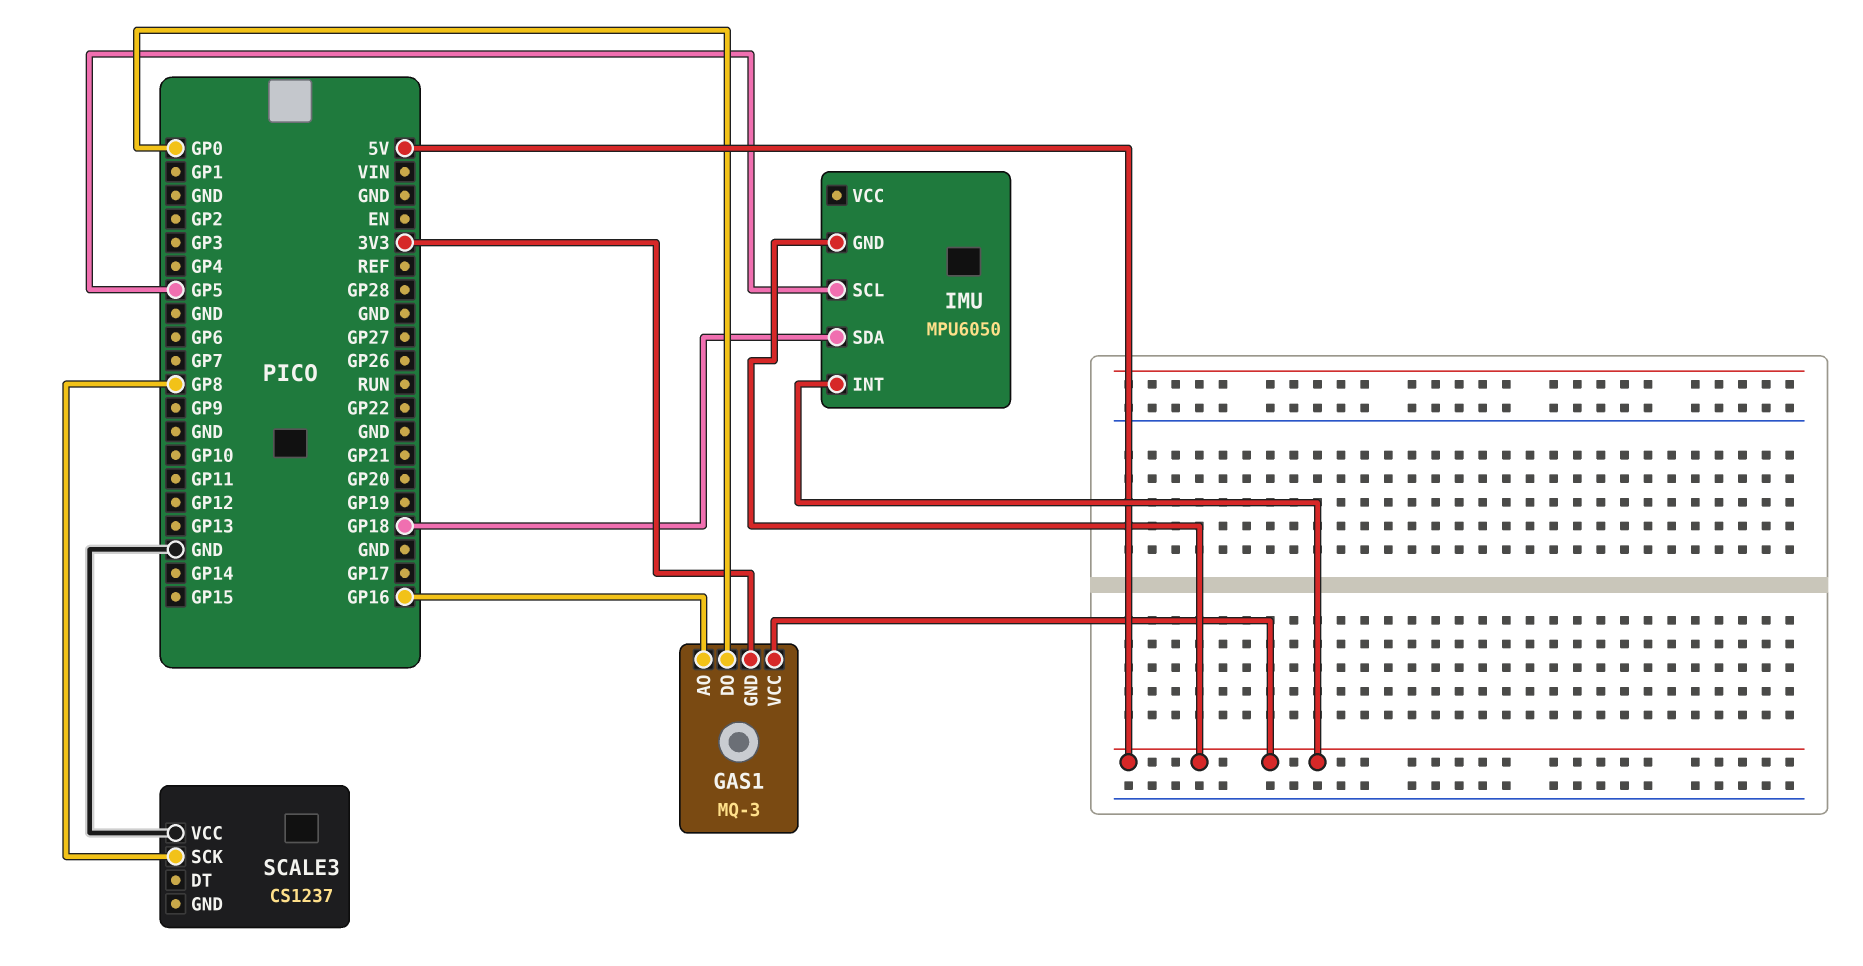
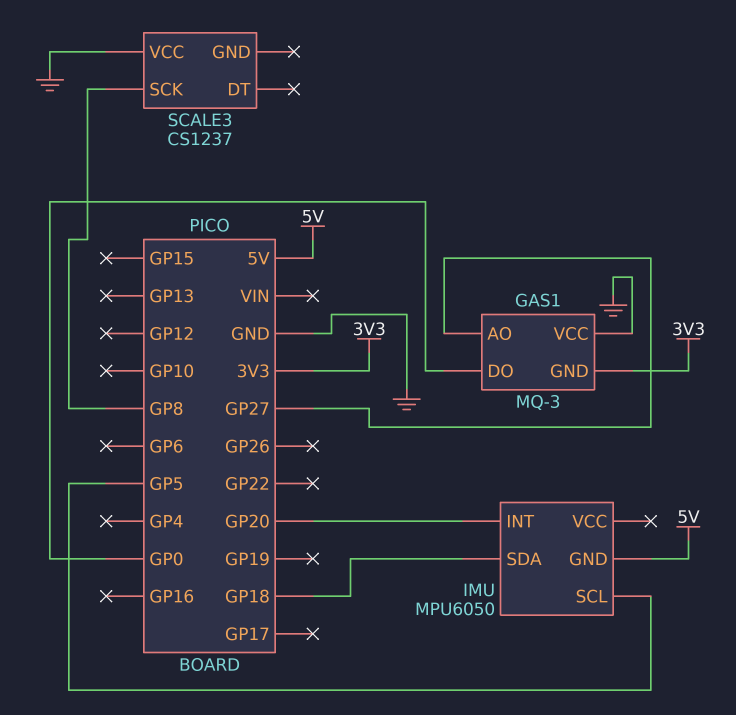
GAS1 pin AO: GP16 -> GP27
GAS1 pin VCC: 5V -> GND
IMU pin INT: 5V -> GP20

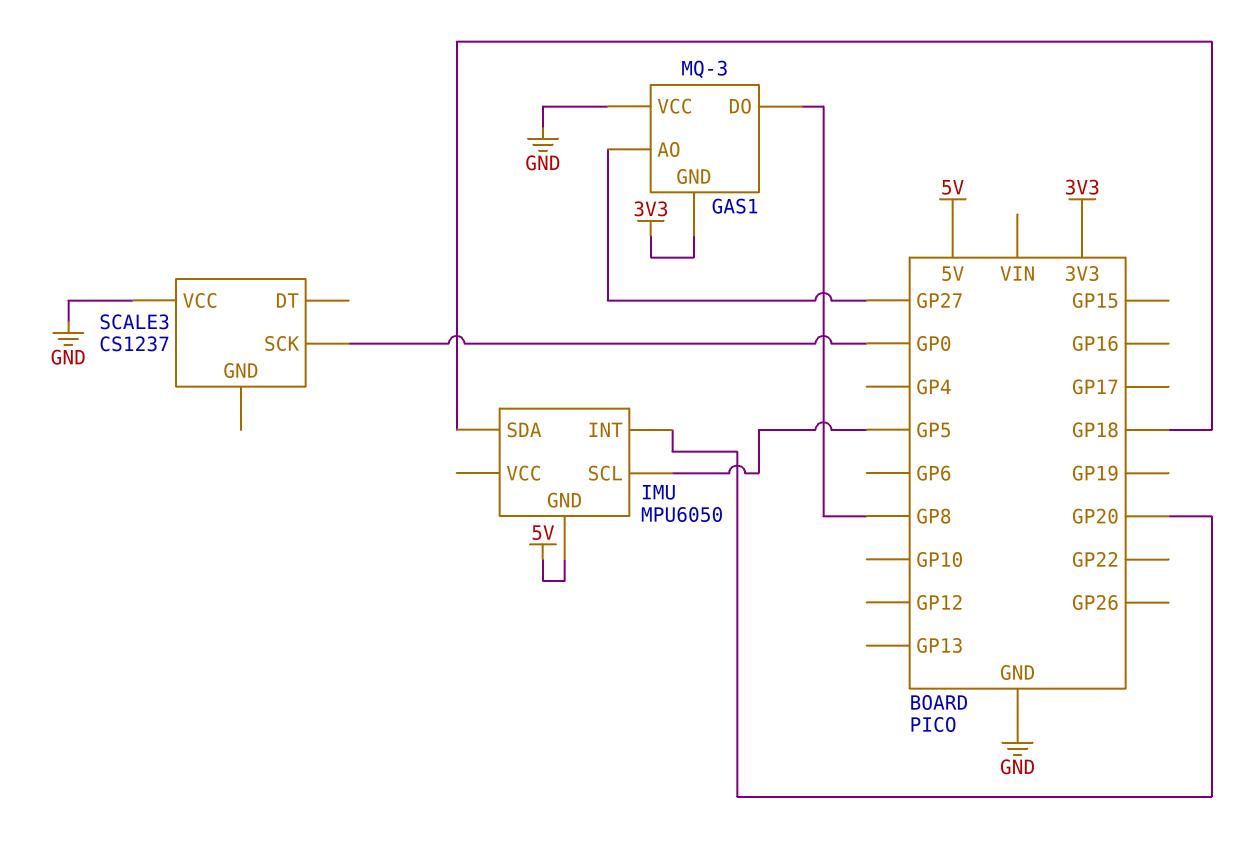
GAS1 pin DO: GP0 -> GP8
SCALE3 pin SCK: GP8 -> GP0

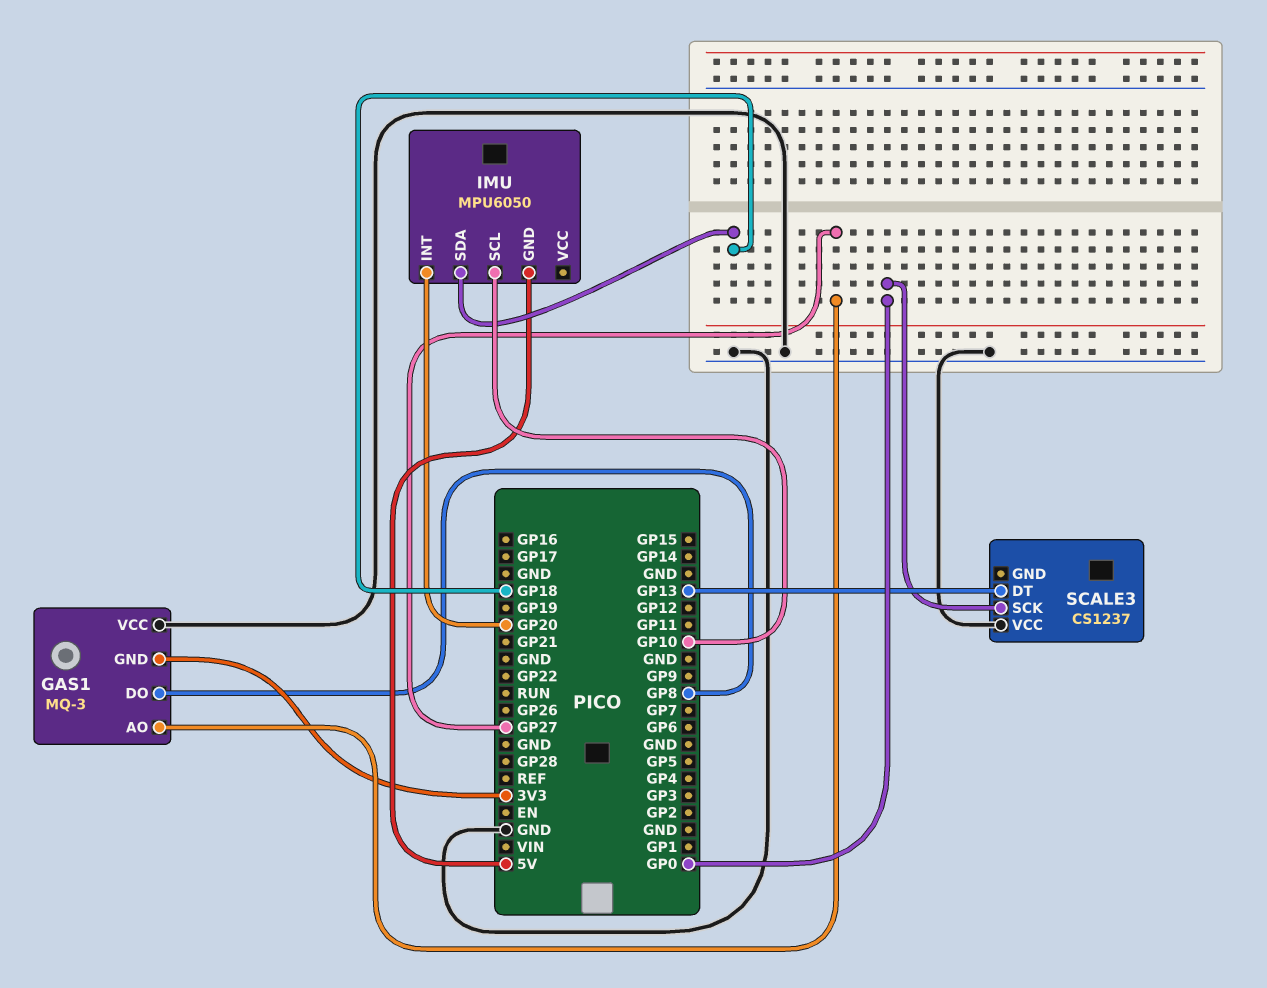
IMU pin SCL: GP5 -> GP10
SCALE3 pin DT: none -> GP13

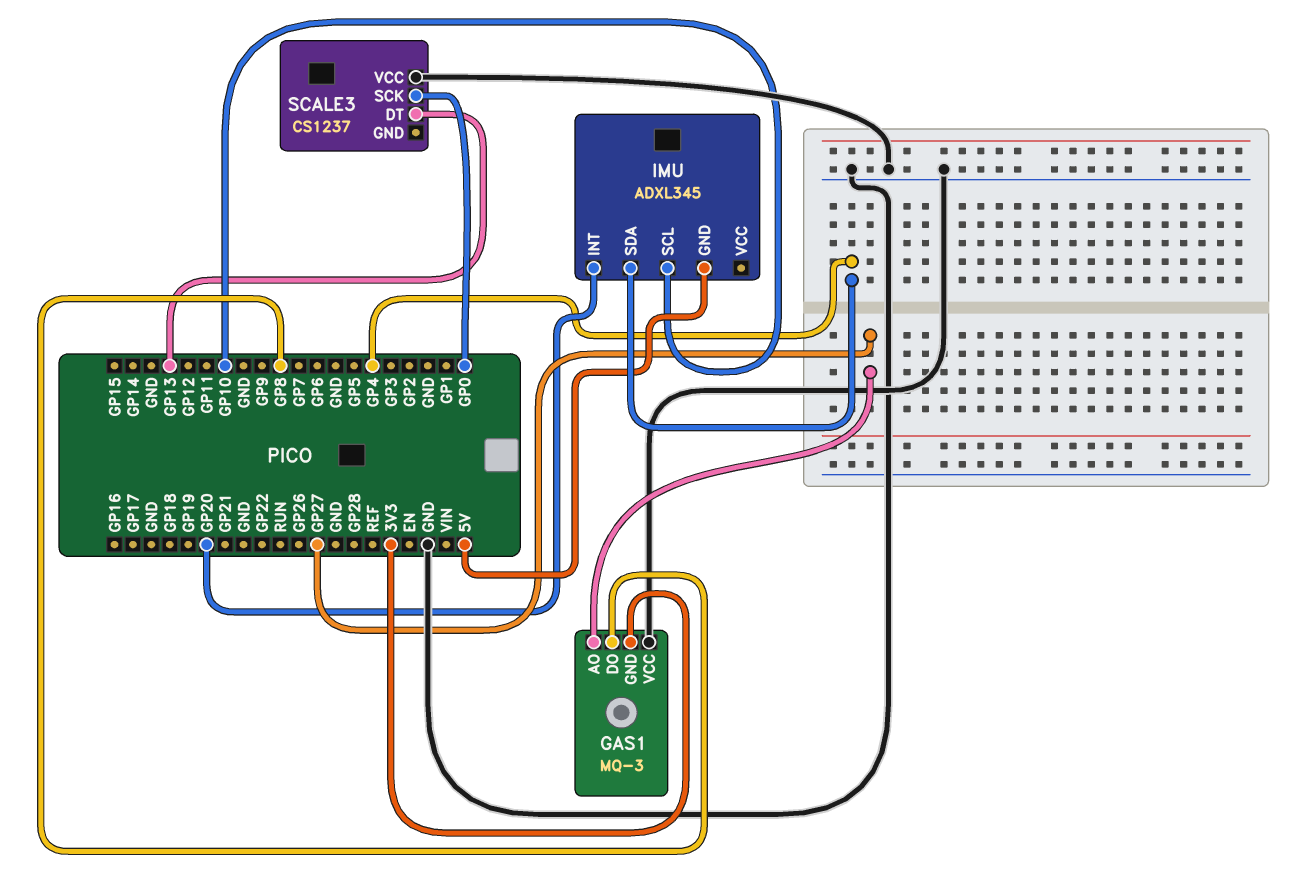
IMU: MPU6050 -> ADXL345
IMU pin SDA: GP18 -> GP4

